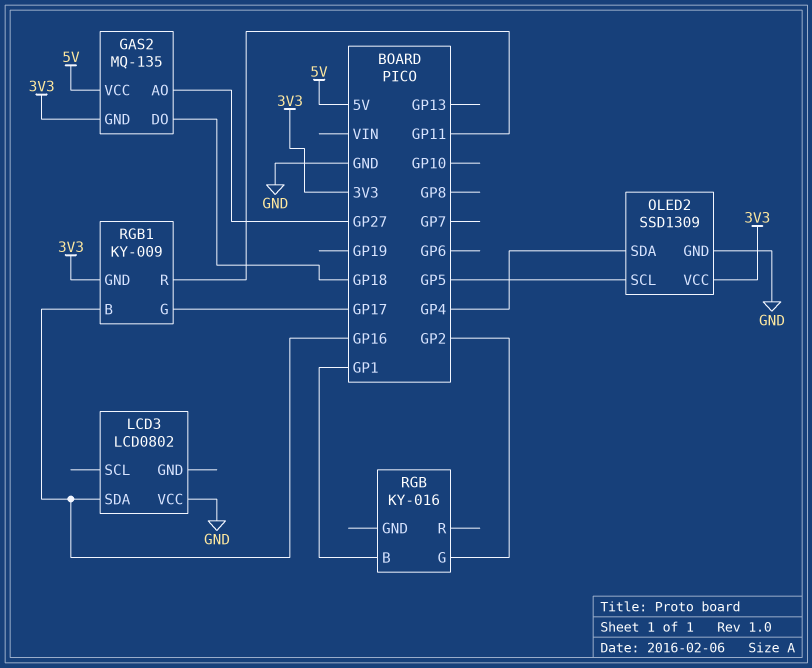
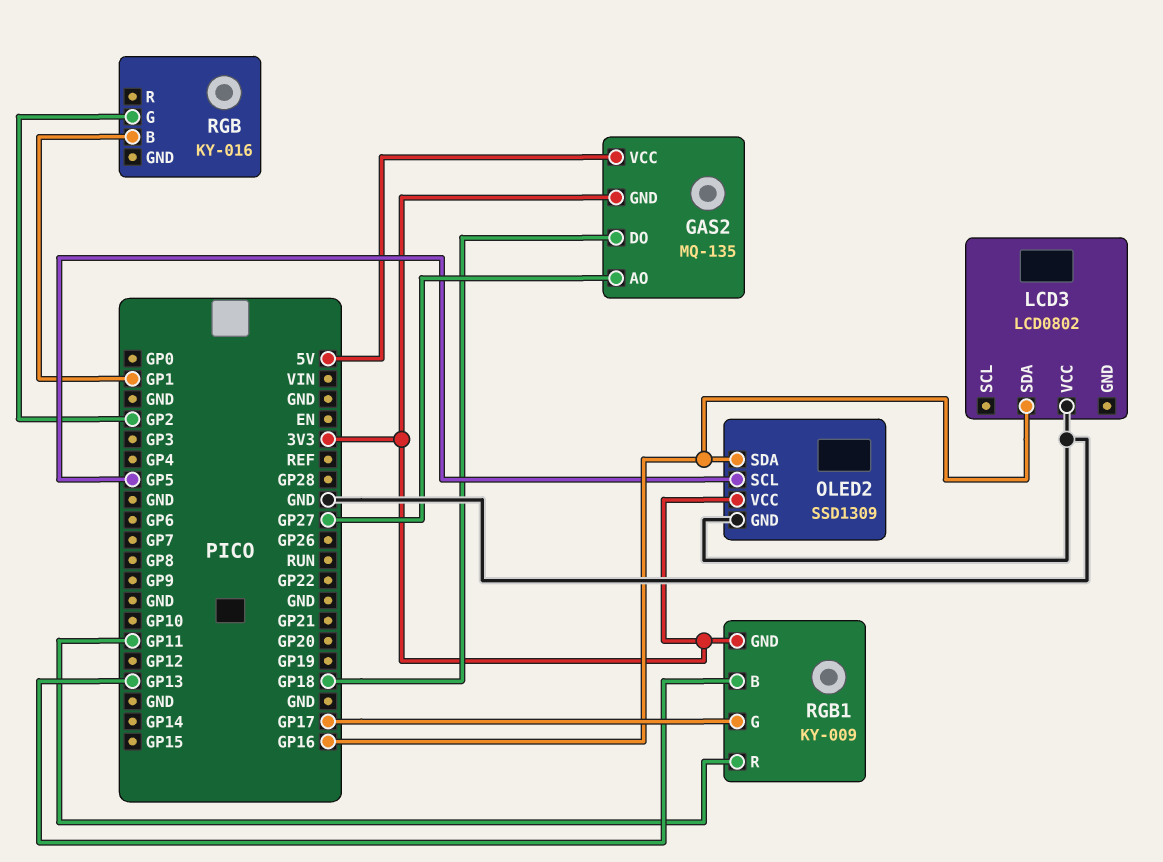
OLED2 pin SDA: GP4 -> GP16
RGB1 pin B: GP16 -> GP13

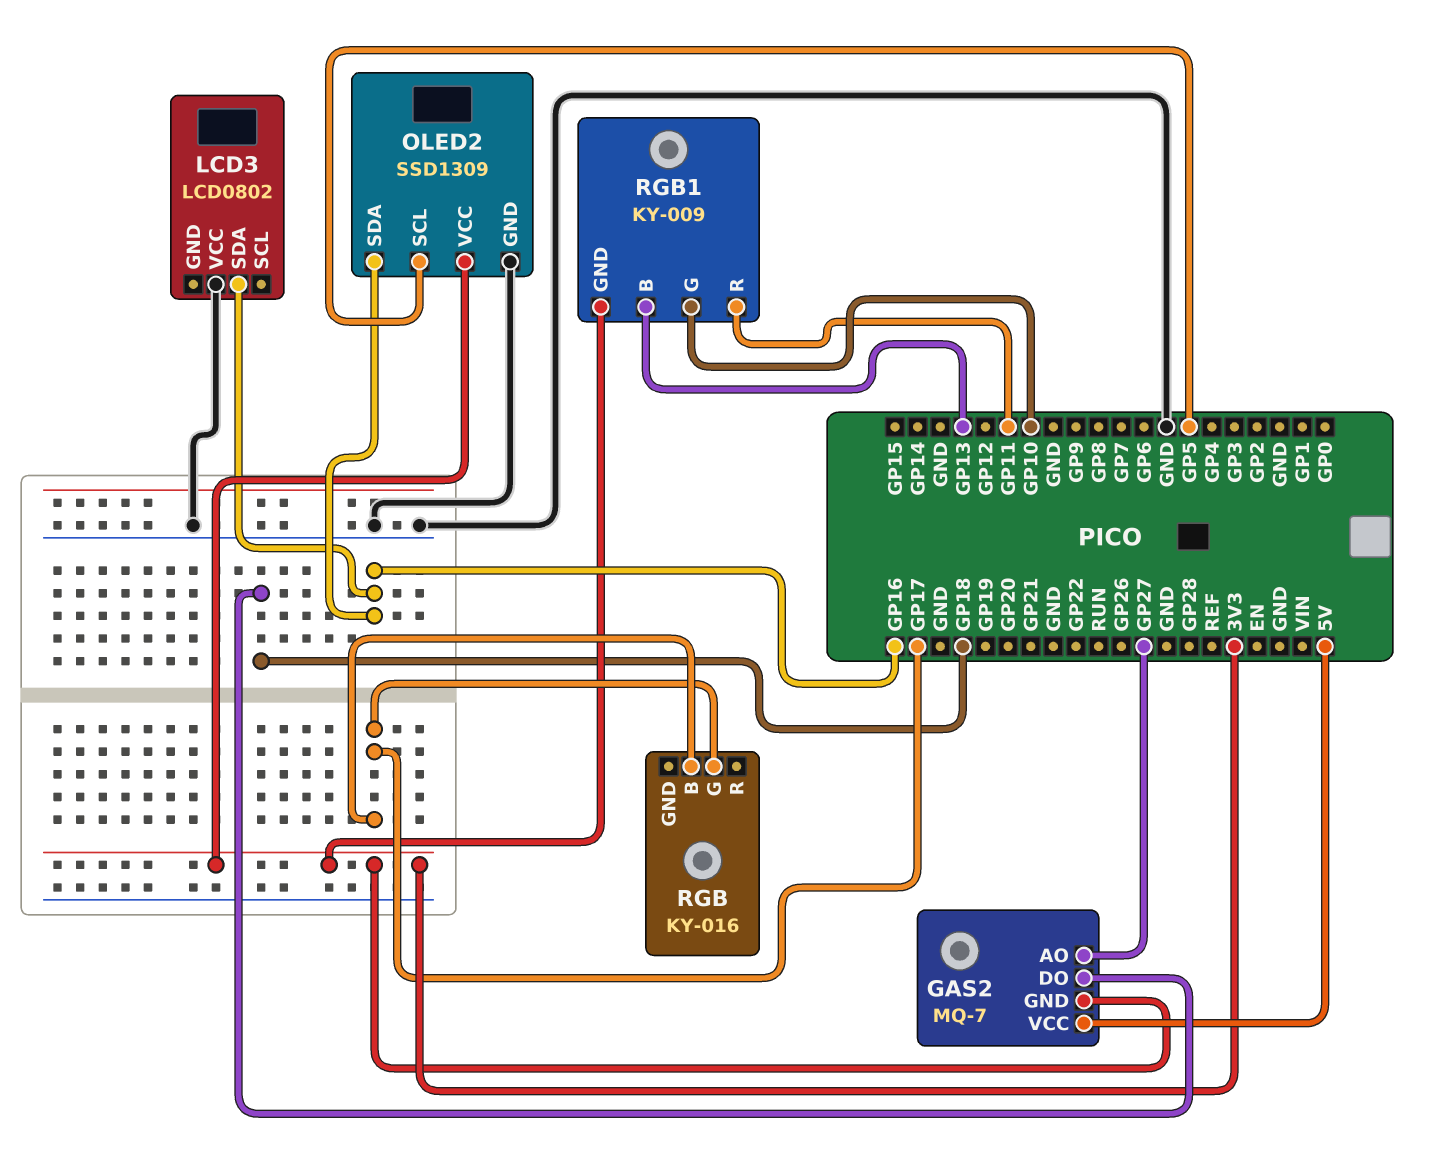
GAS2: MQ-135 -> MQ-7
RGB pin B: GP1 -> GP17
RGB pin G: GP2 -> GP17
RGB1 pin G: GP17 -> GP10

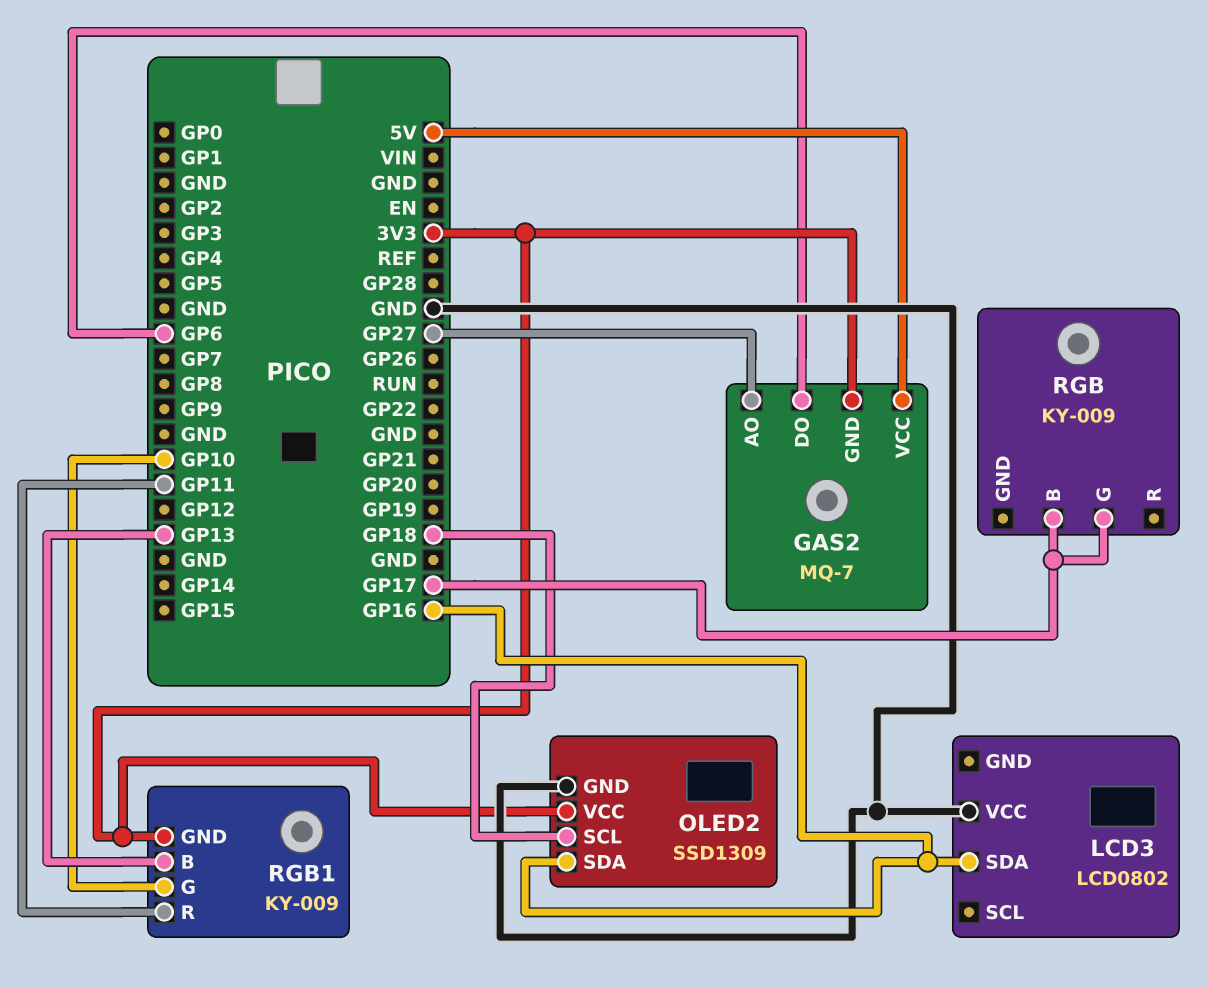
GAS2 pin DO: GP18 -> GP6
OLED2 pin SCL: GP5 -> GP18
RGB: KY-016 -> KY-009

